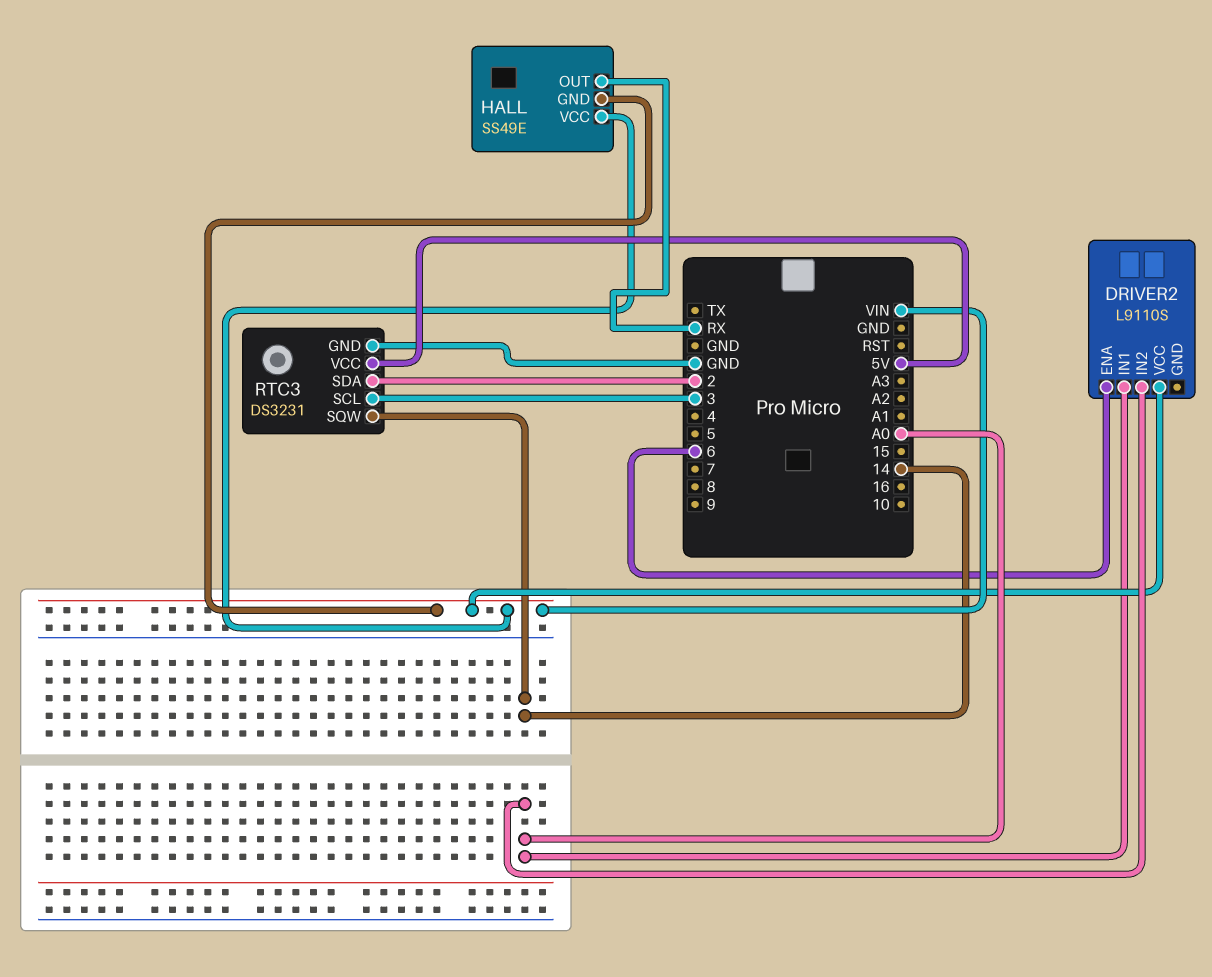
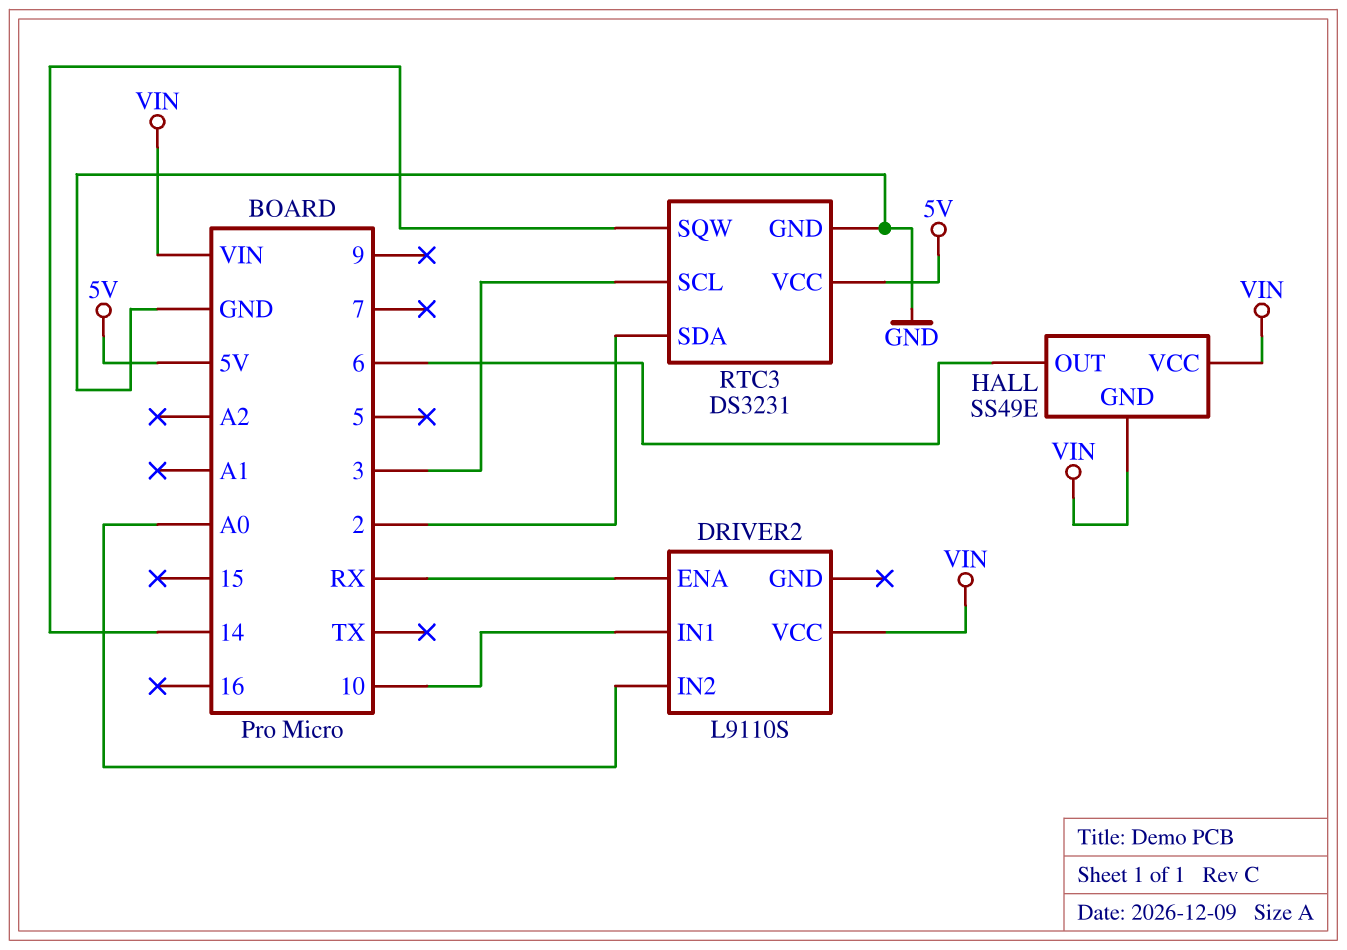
DRIVER2 pin ENA: 6 -> RX
DRIVER2 pin IN1: A0 -> 10
HALL pin OUT: RX -> 6

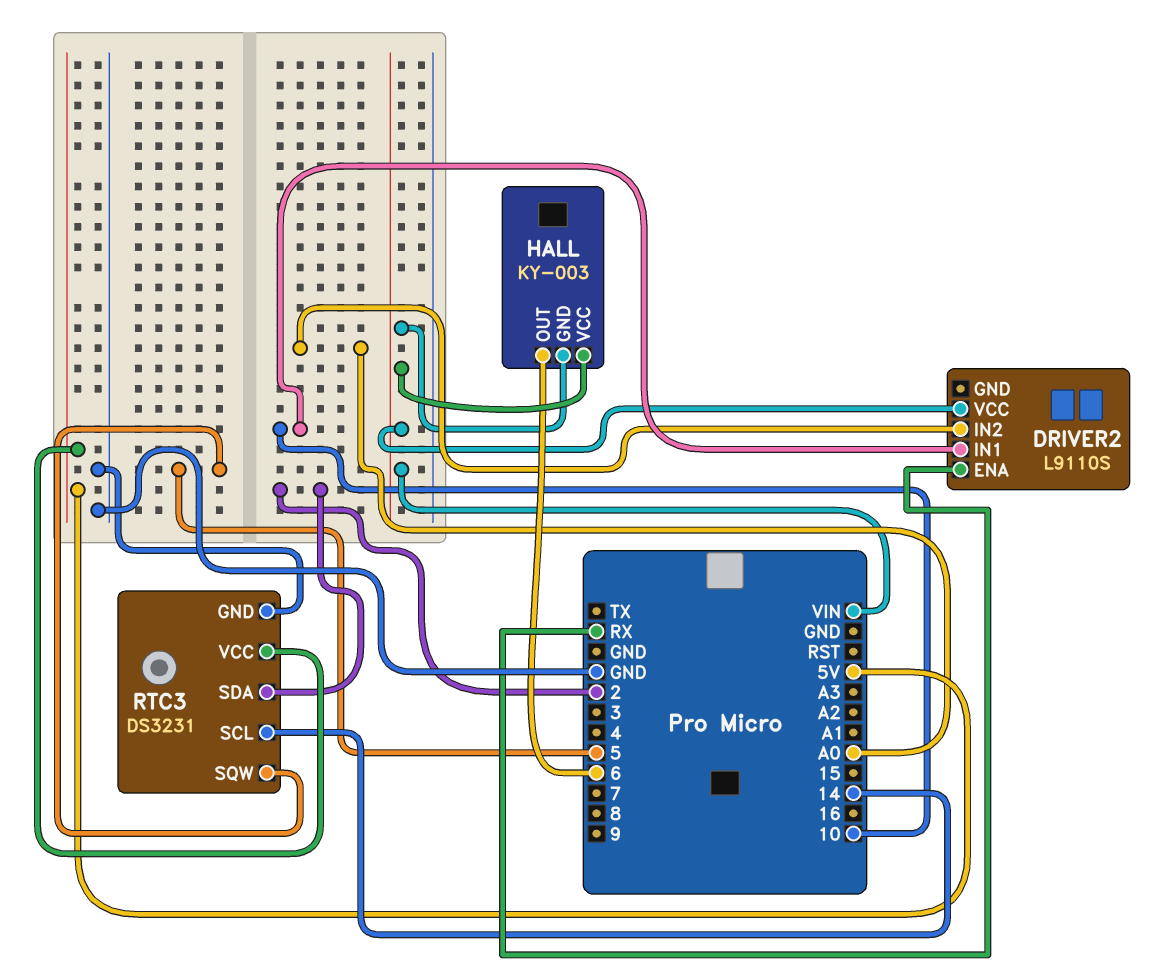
HALL: SS49E -> KY-003
RTC3 pin SCL: 3 -> 14
RTC3 pin SQW: 14 -> 5

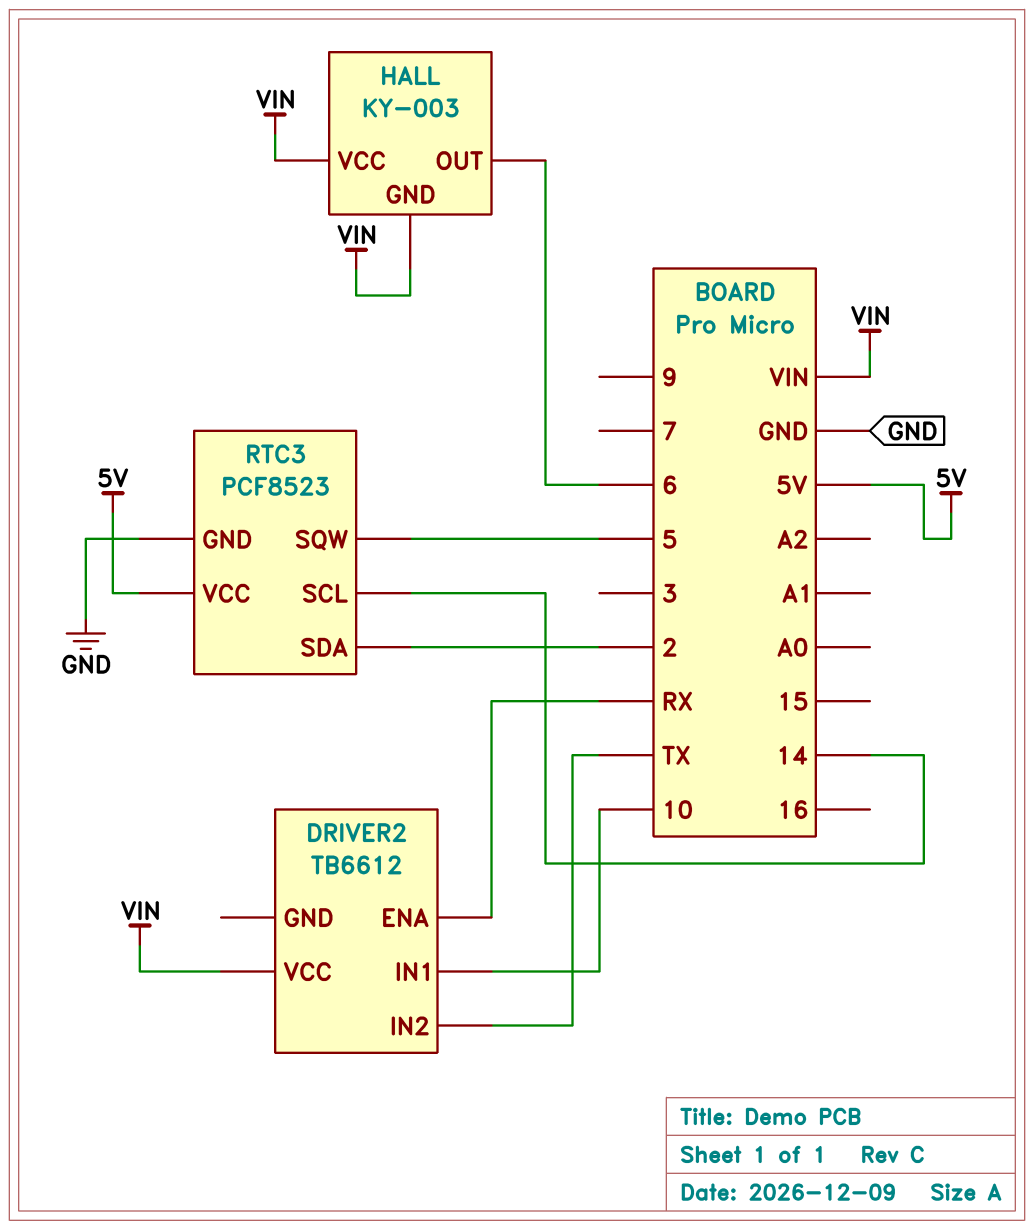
DRIVER2: L9110S -> TB6612
DRIVER2 pin IN2: A0 -> TX
RTC3: DS3231 -> PCF8523

